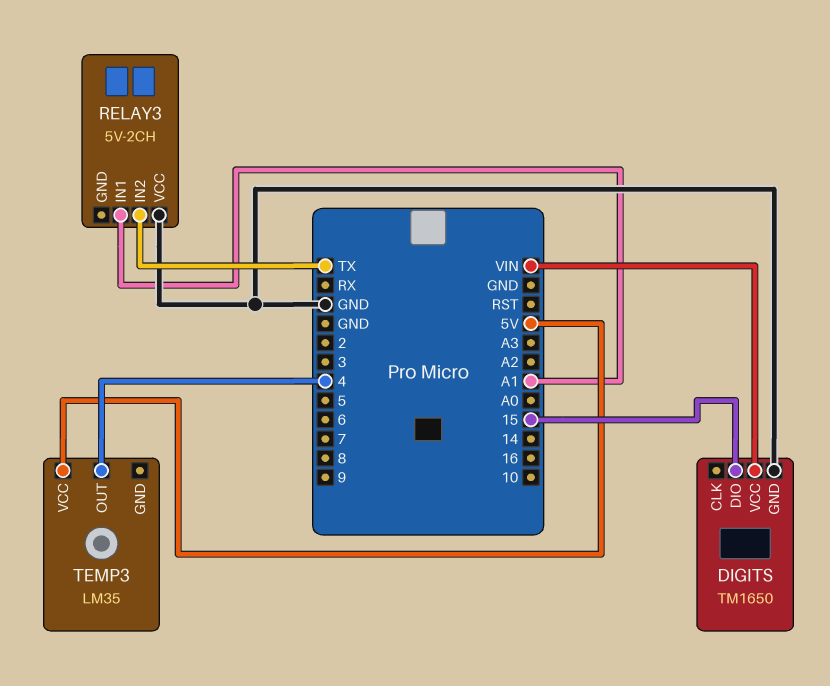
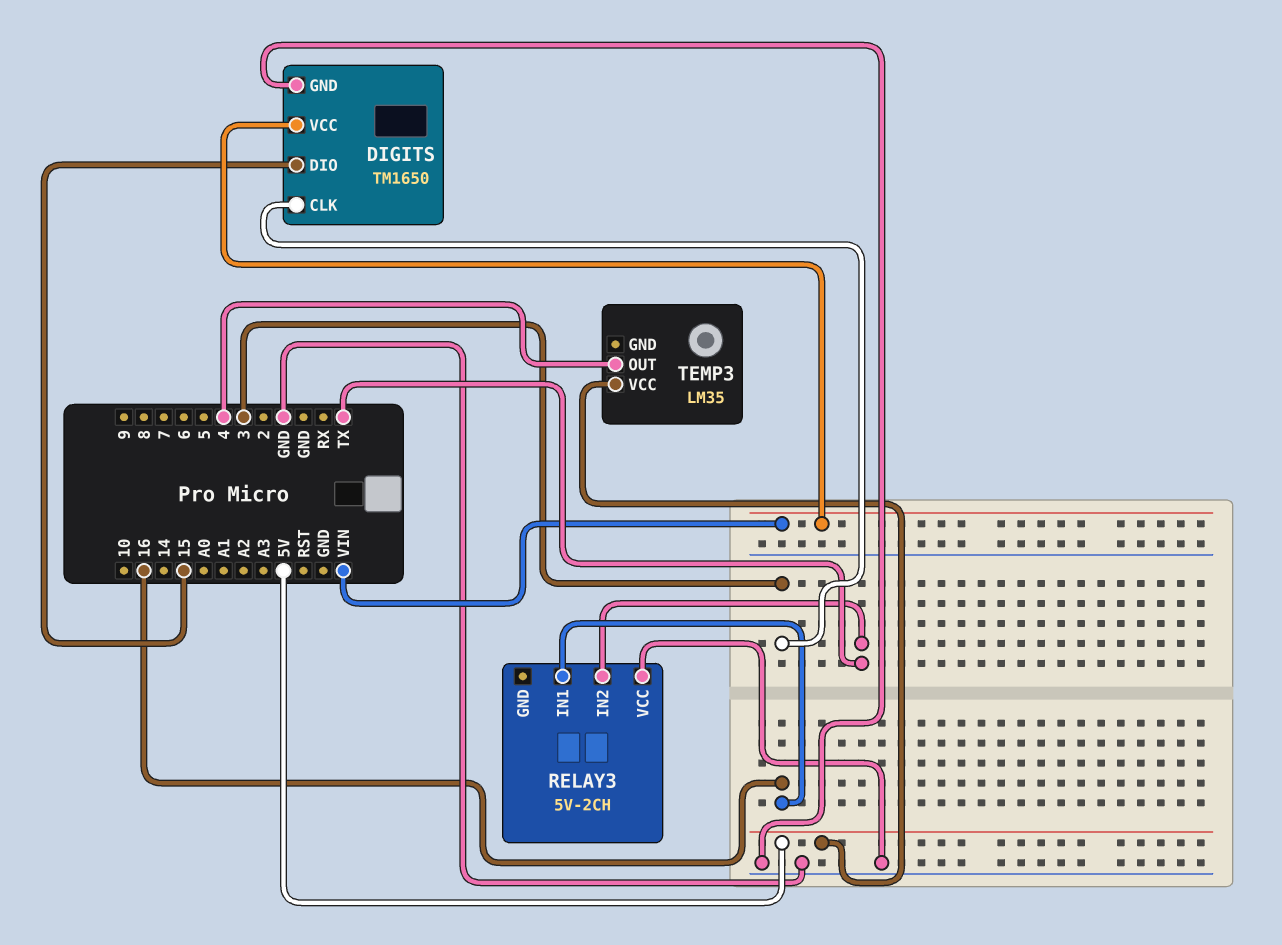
DIGITS pin CLK: none -> 3
RELAY3 pin IN1: A1 -> 16

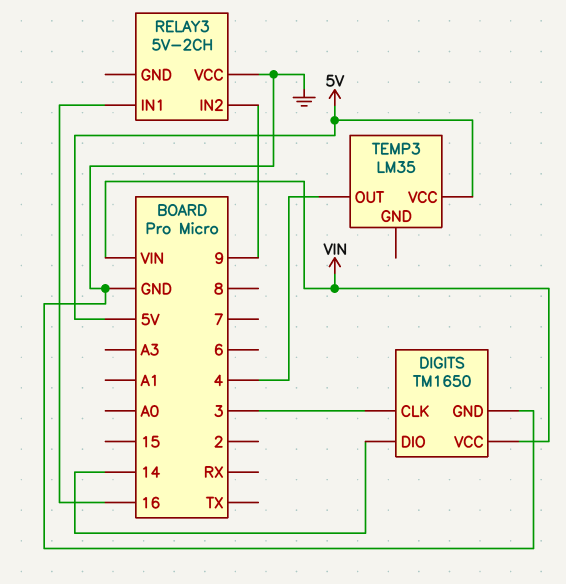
DIGITS pin DIO: 15 -> 14
RELAY3 pin IN2: TX -> 9

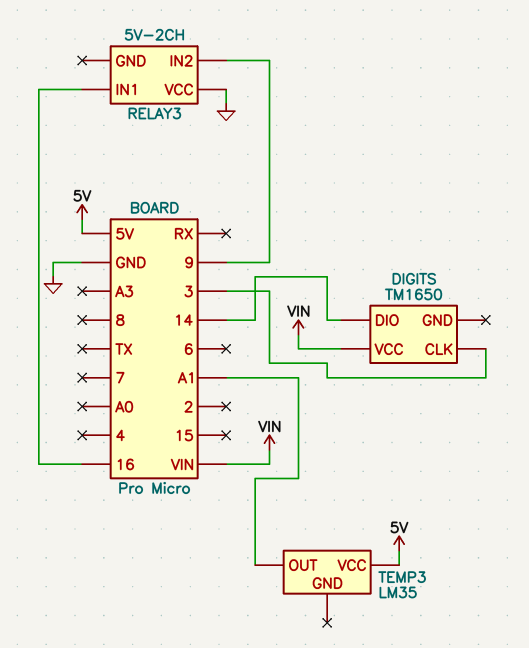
DIGITS pin GND: GND -> none
TEMP3 pin OUT: 4 -> A1

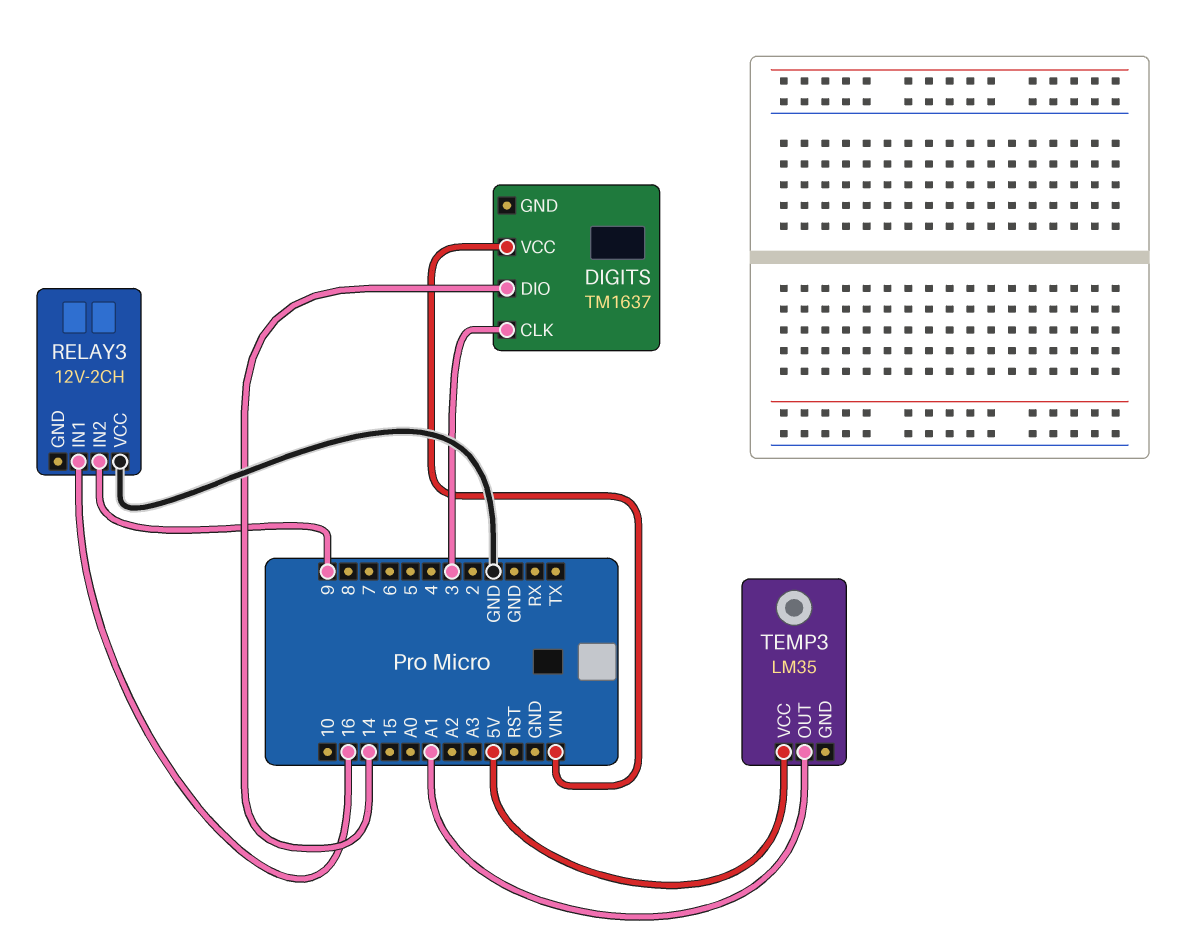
DIGITS: TM1650 -> TM1637
RELAY3: 5V-2CH -> 12V-2CH

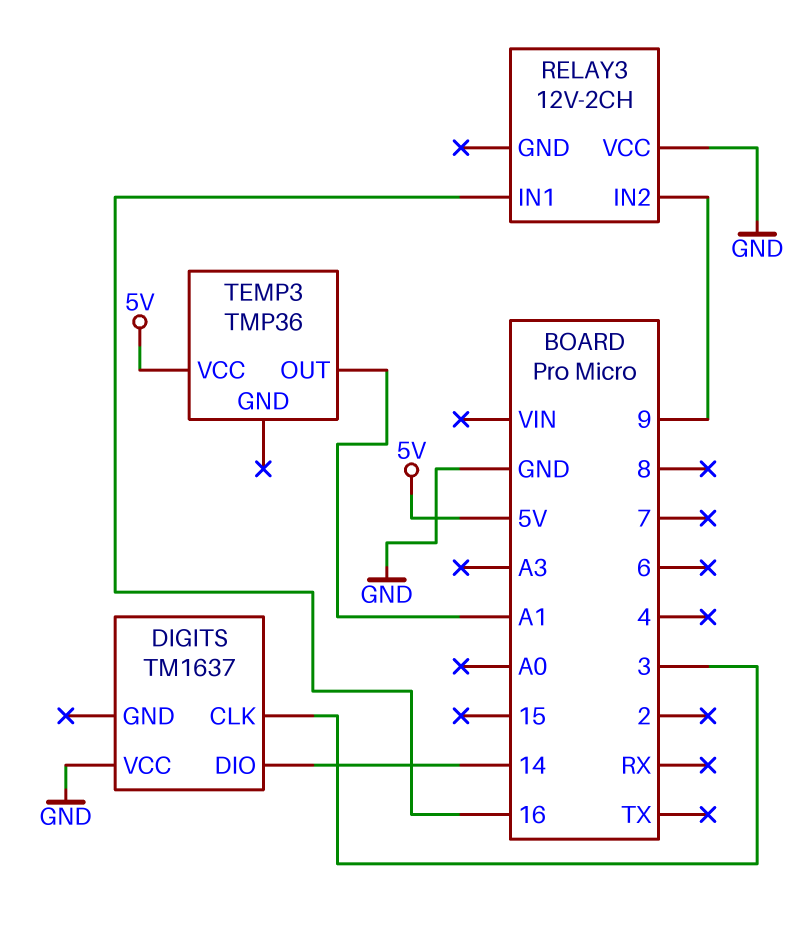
DIGITS pin VCC: VIN -> GND
TEMP3: LM35 -> TMP36

